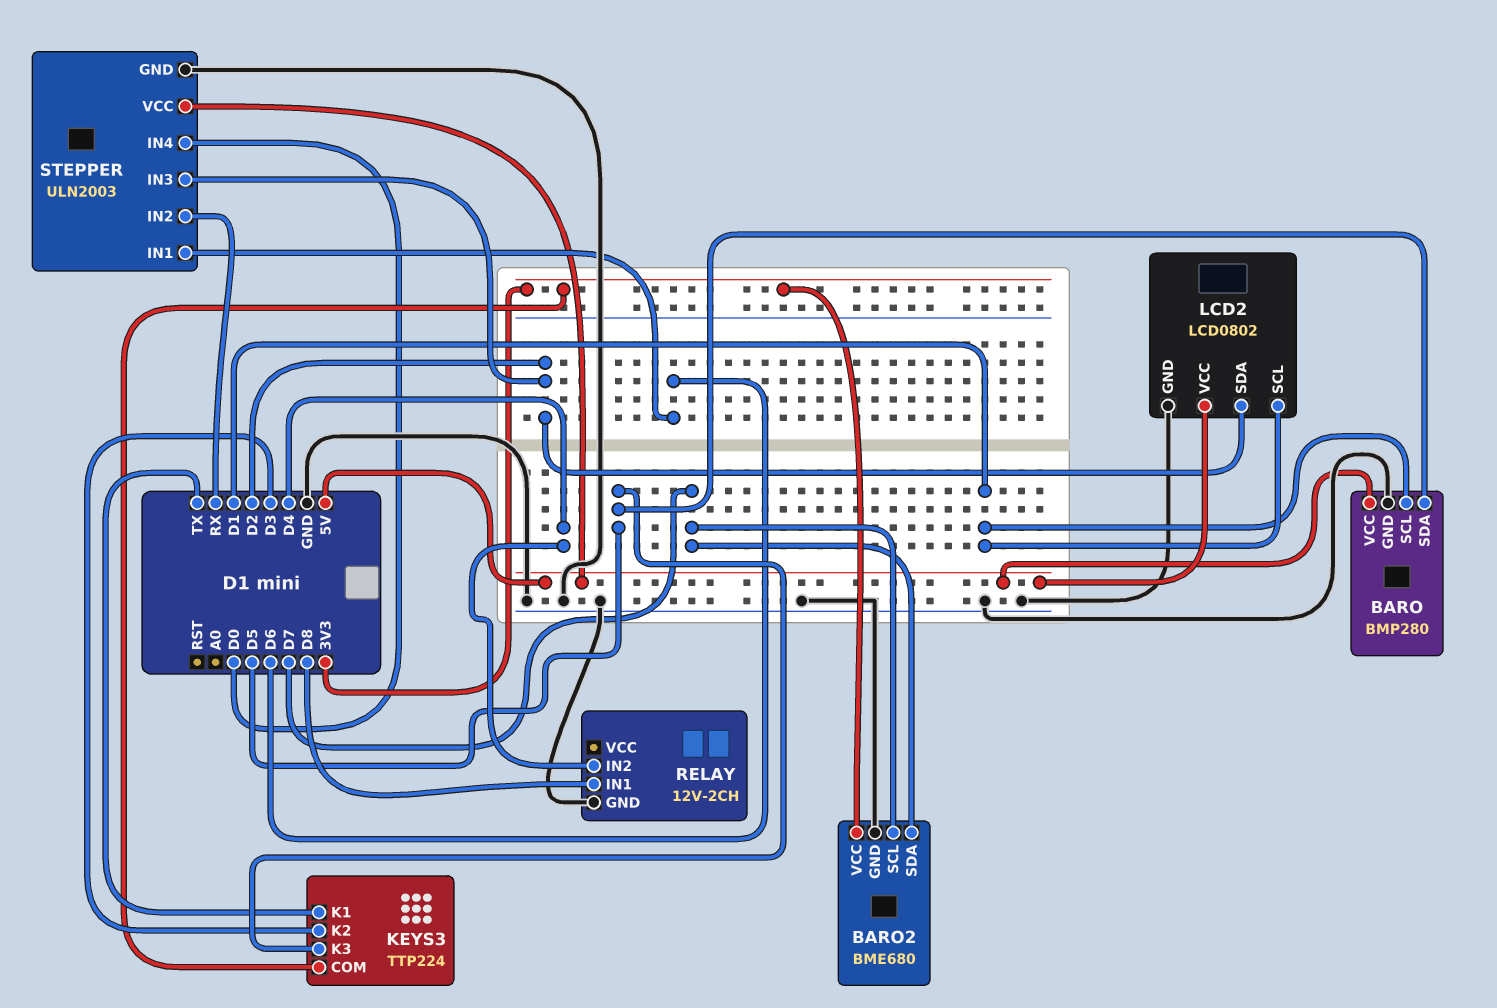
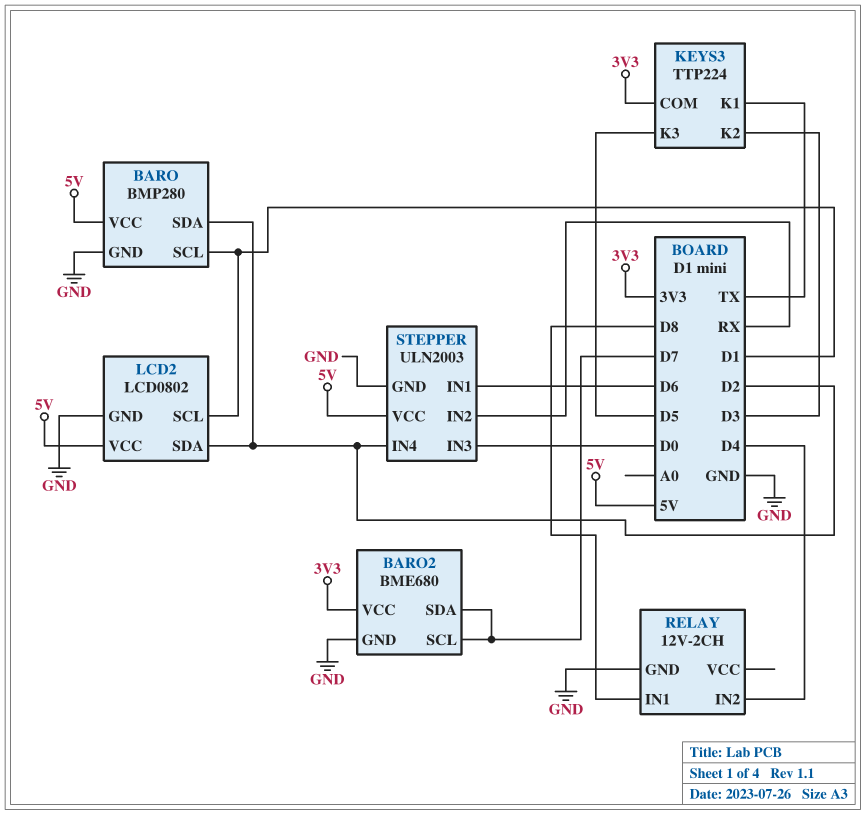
BARO pin SDA: D5 -> D2
STEPPER pin IN3: D2 -> D0
STEPPER pin IN4: D0 -> D2

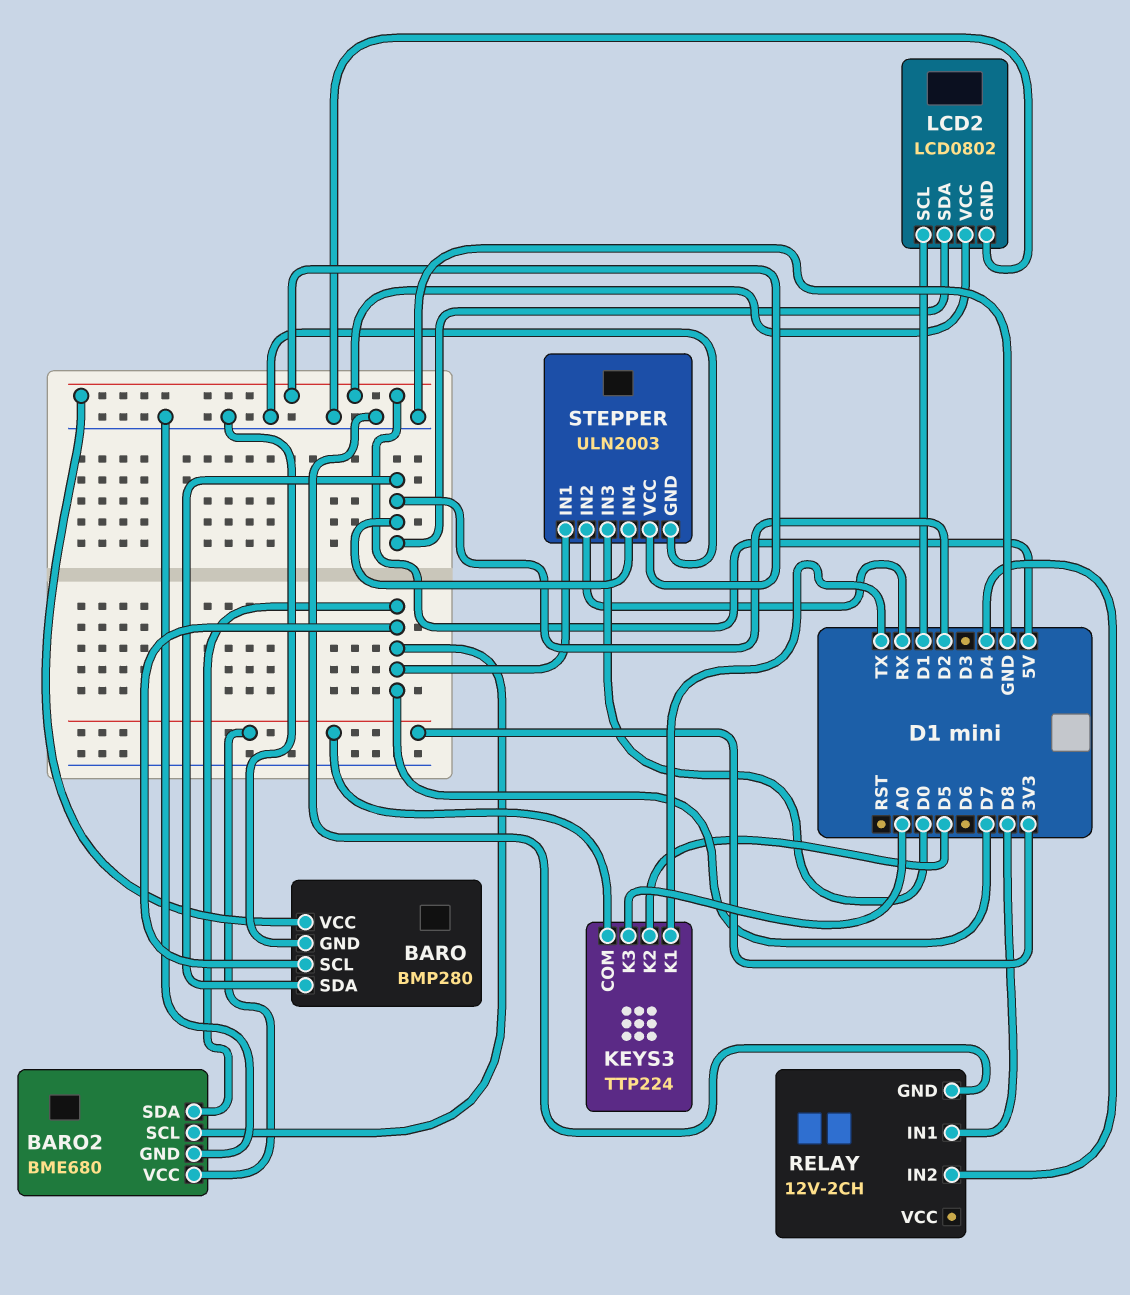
BARO pin SCL: D1 -> D7
KEYS3 pin K2: D3 -> D5
KEYS3 pin K3: D5 -> A0
STEPPER pin IN1: D6 -> D7

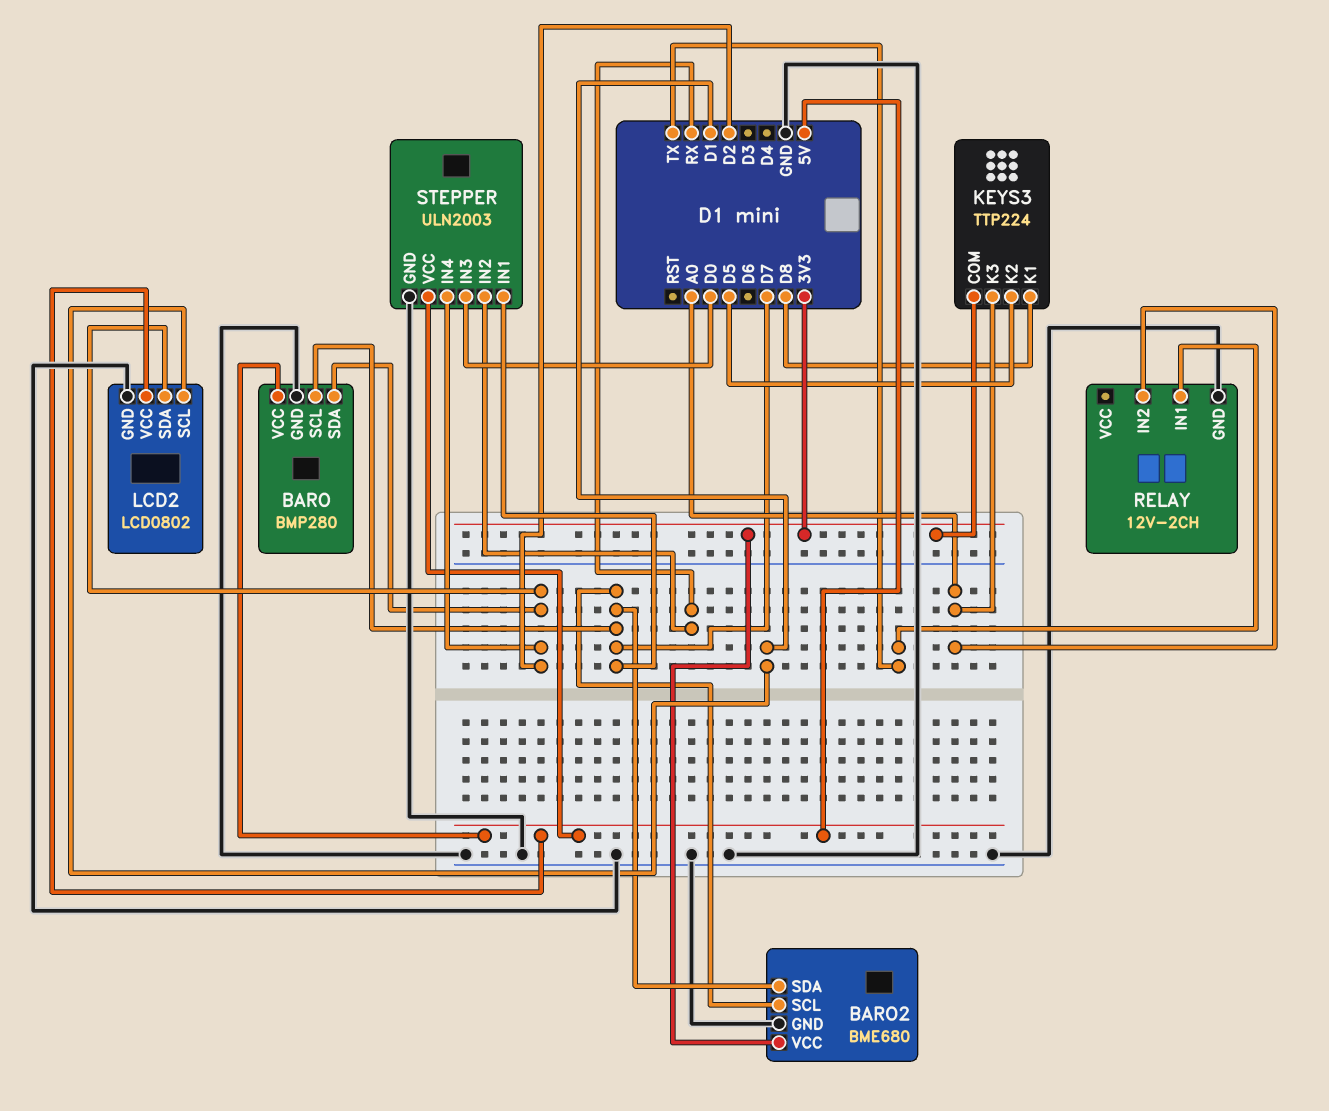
KEYS3 pin K1: TX -> D8
RELAY pin IN1: D8 -> TX
RELAY pin IN2: D4 -> A0

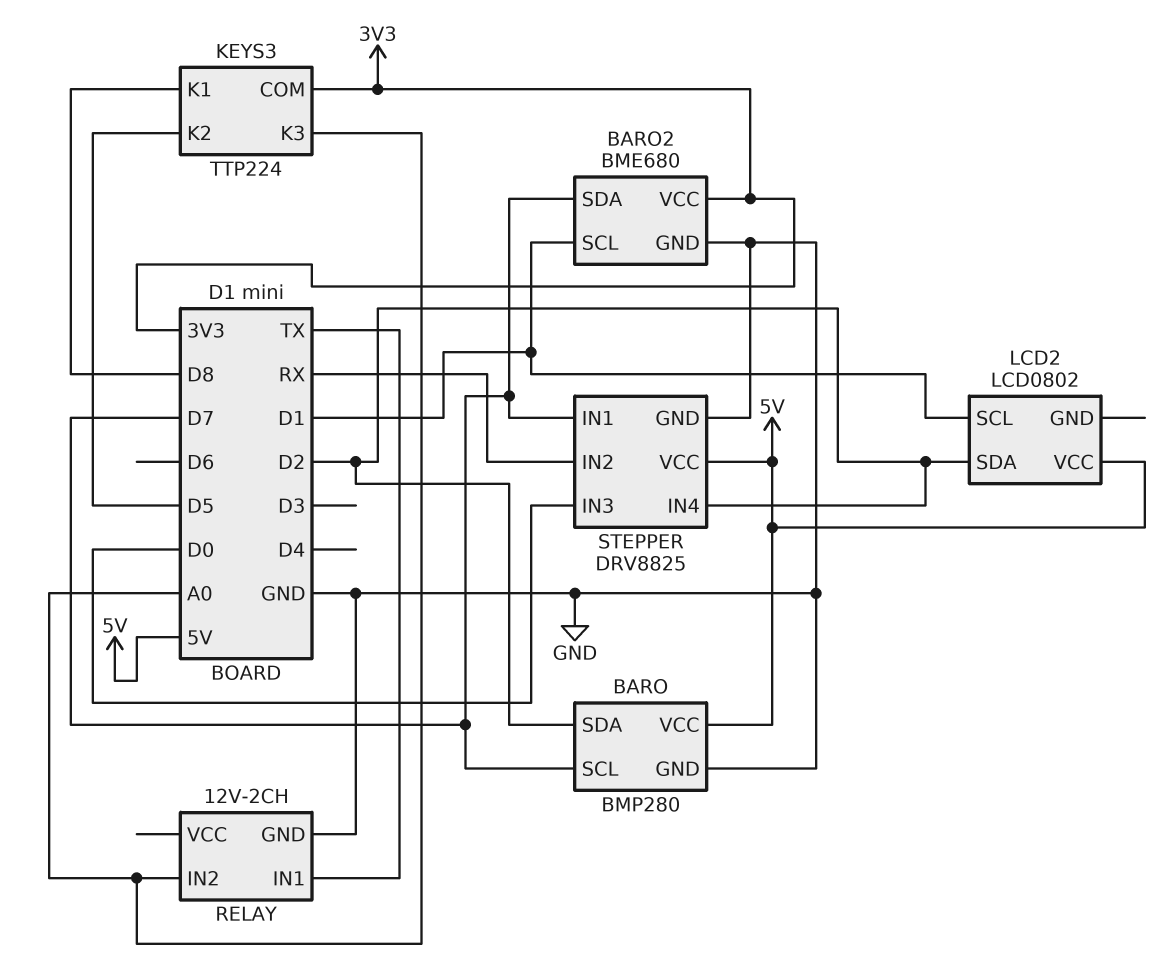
BARO2 pin SCL: D7 -> D1
LCD2 pin GND: GND -> none
STEPPER: ULN2003 -> DRV8825

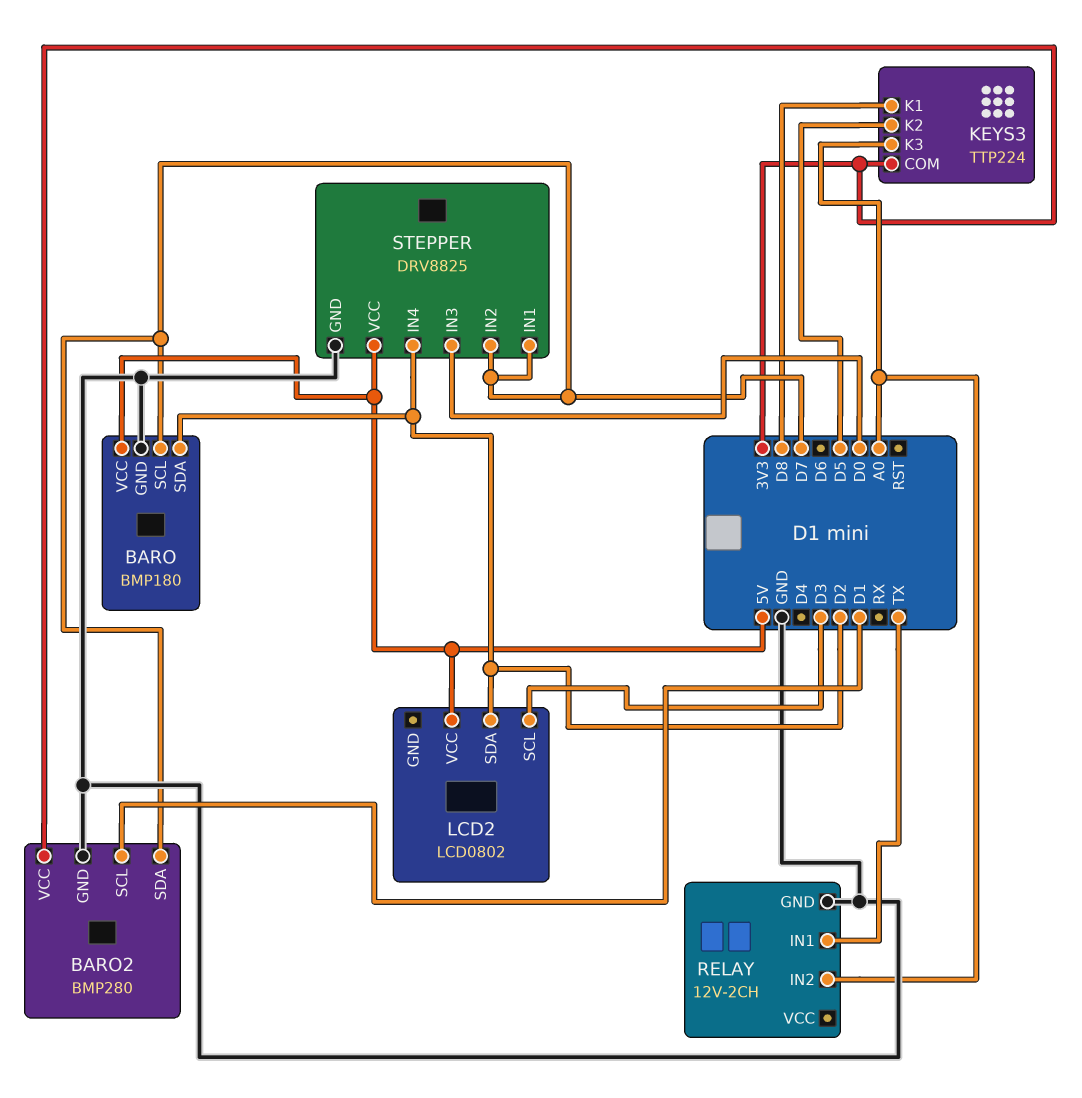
BARO: BMP280 -> BMP180
BARO2: BME680 -> BMP280
LCD2 pin SCL: D1 -> D3
STEPPER pin IN2: RX -> D7

